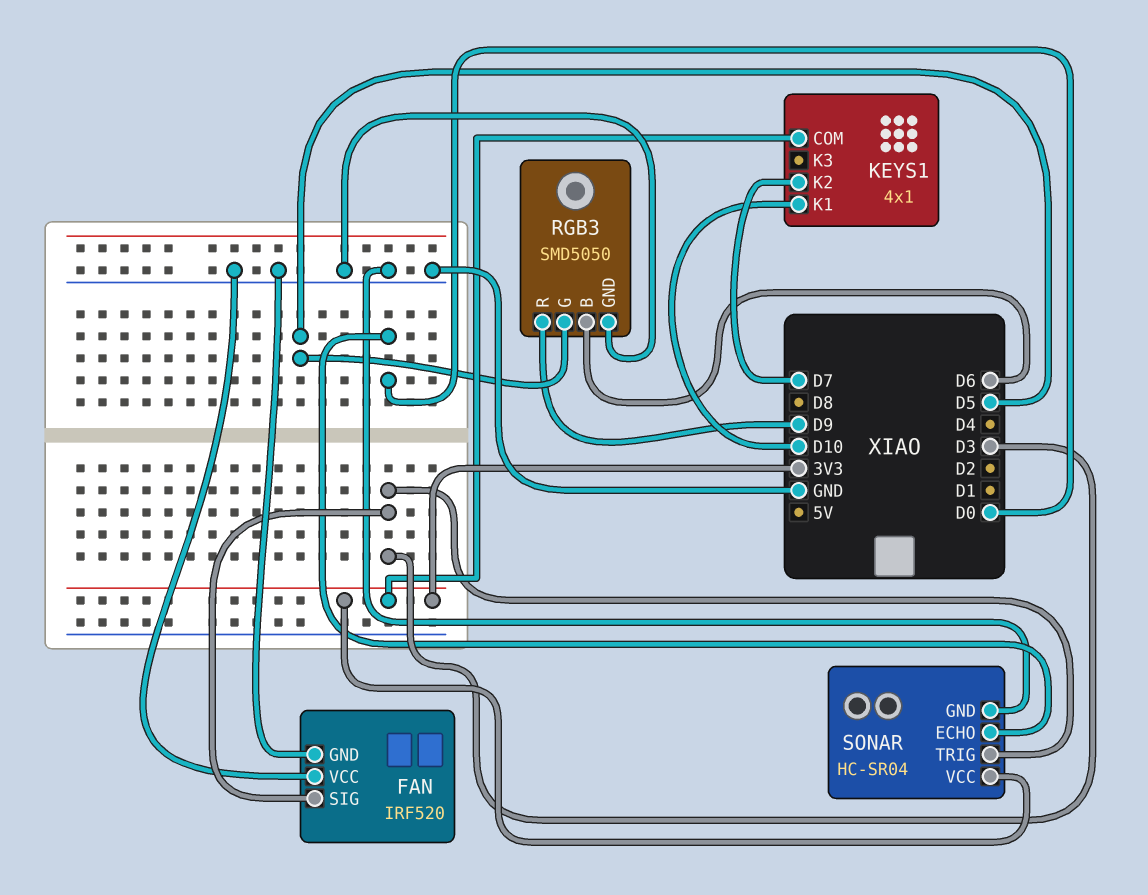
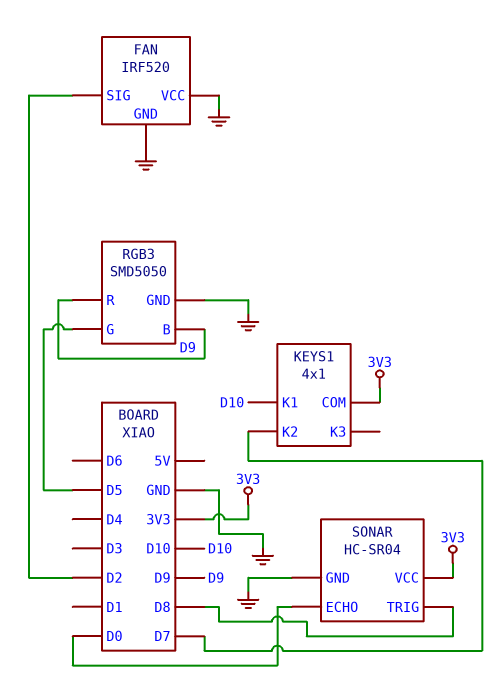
FAN pin SIG: D3 -> D2
RGB3 pin B: D6 -> D9
SONAR pin TRIG: D3 -> D8

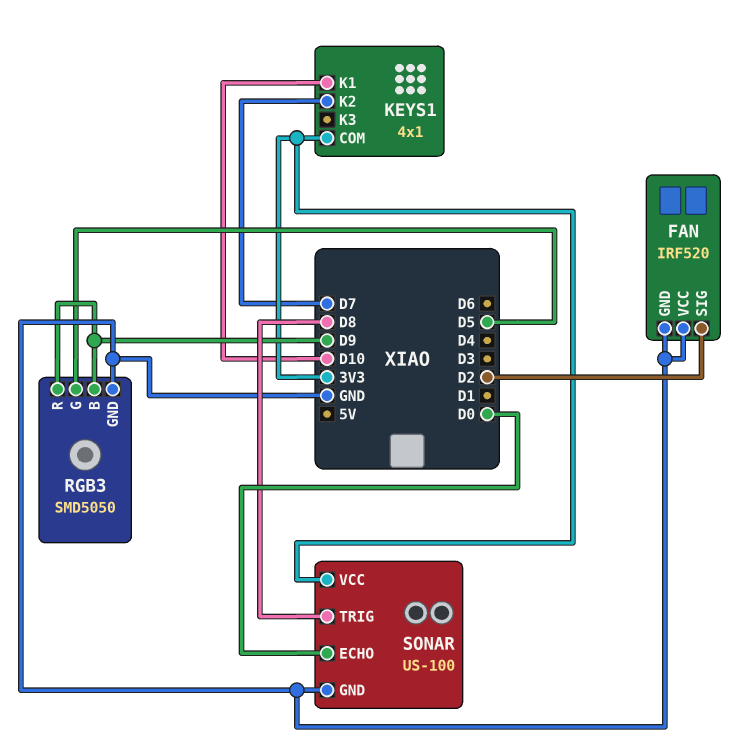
SONAR: HC-SR04 -> US-100

